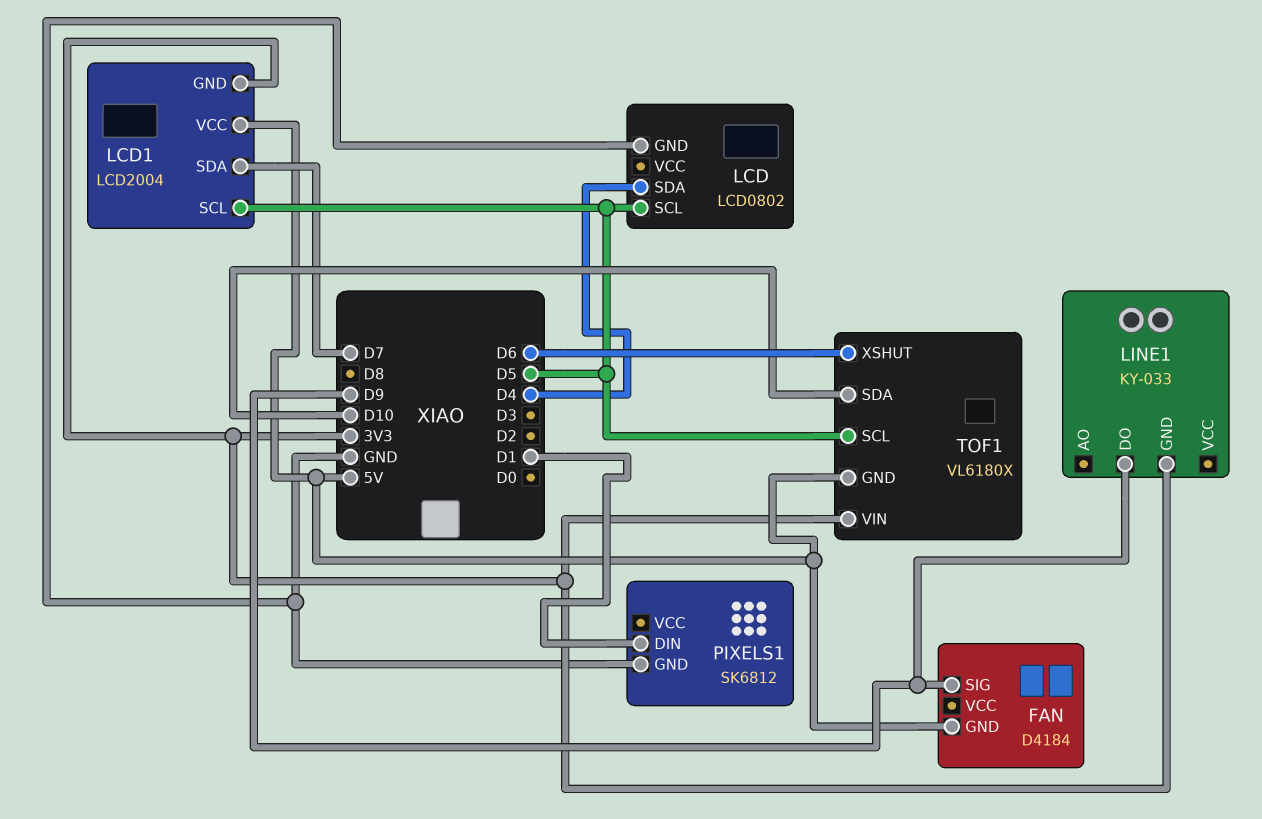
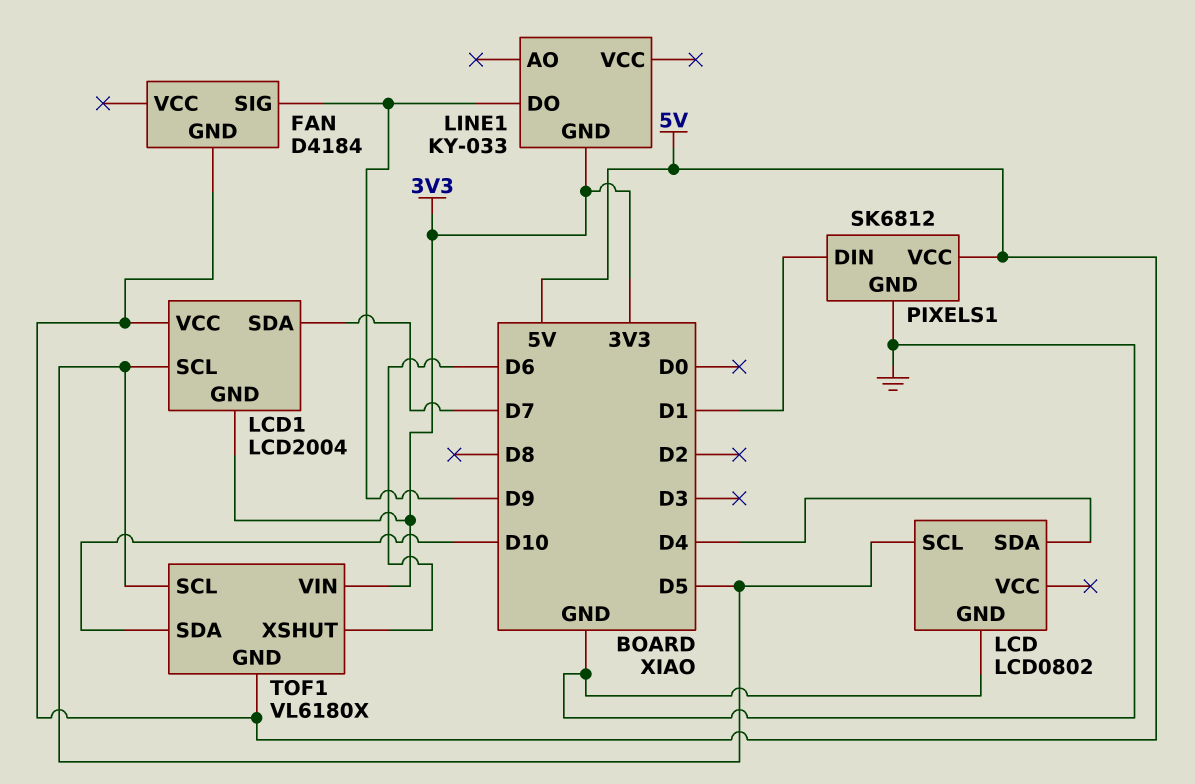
PIXELS1 pin VCC: none -> 5V

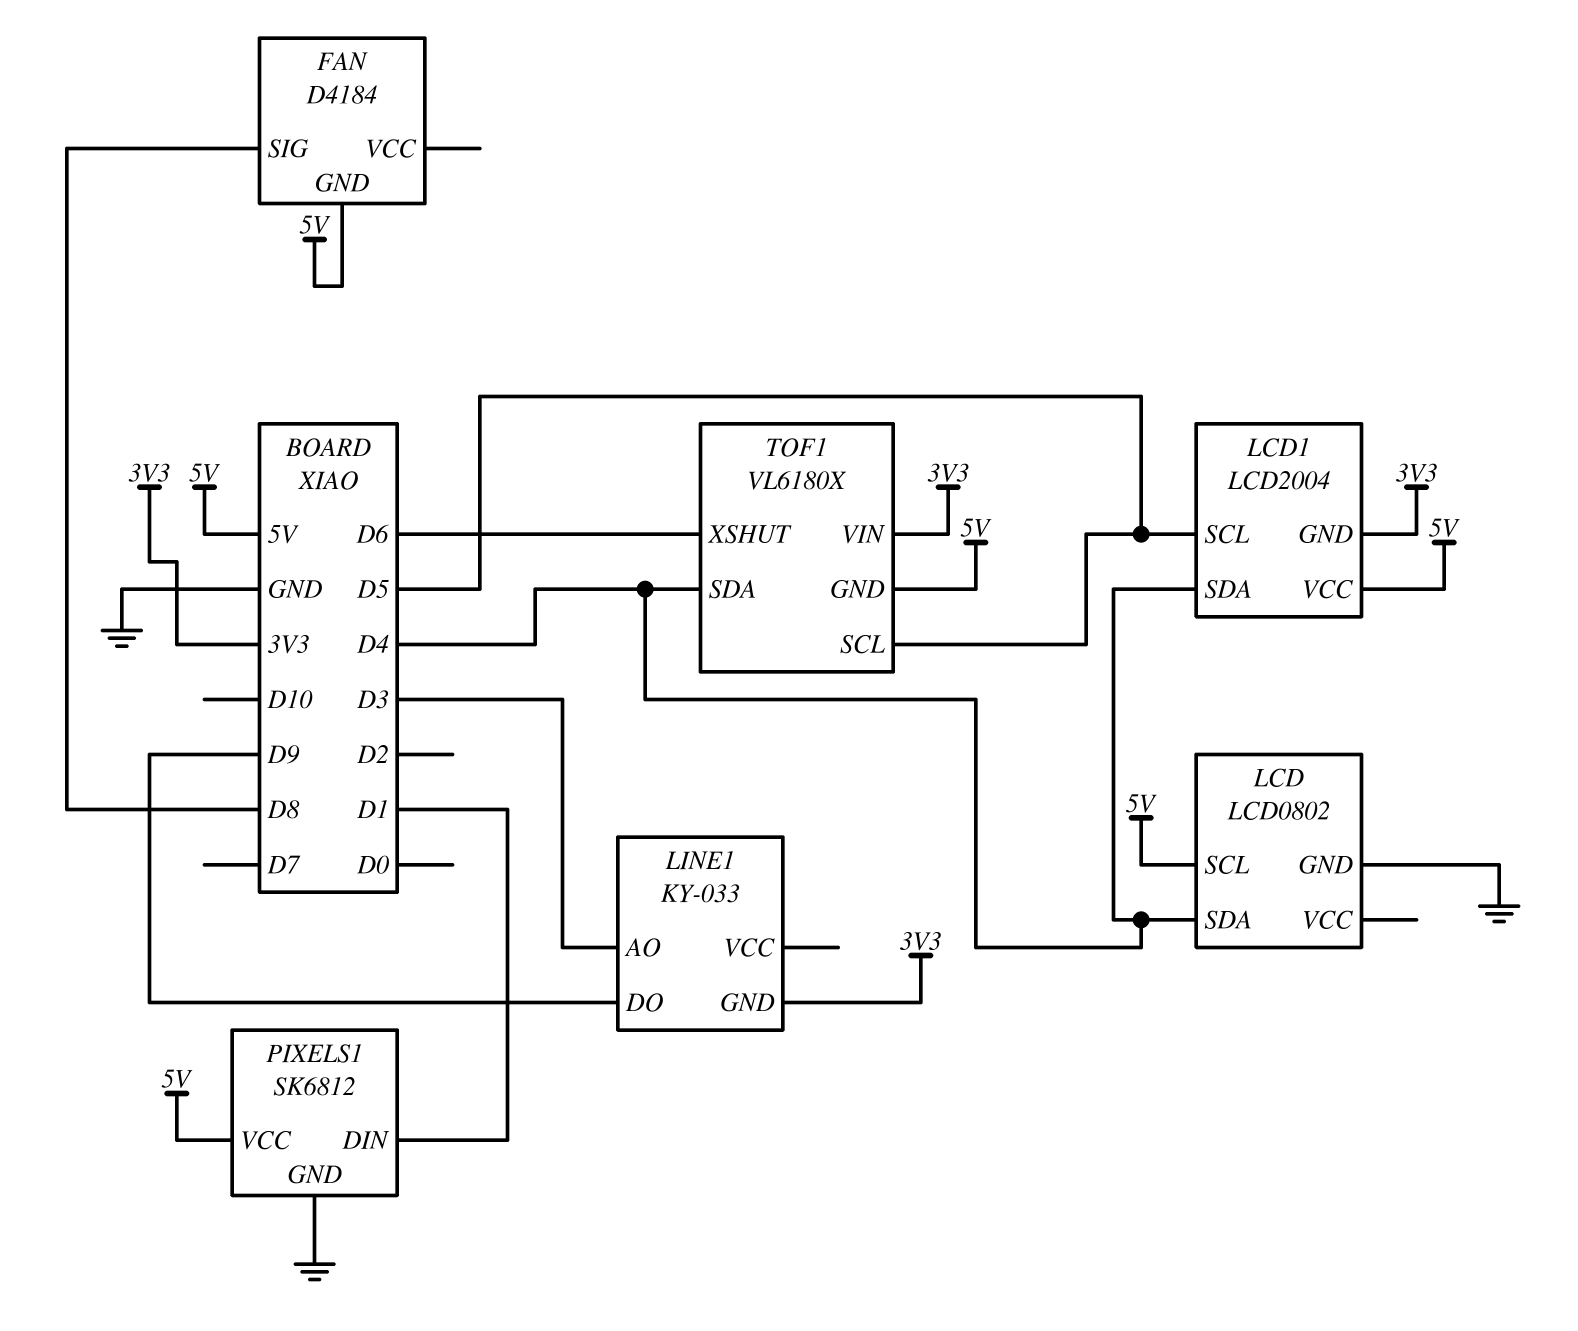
FAN pin SIG: D9 -> D8
LCD pin SCL: D5 -> 5V
LCD1 pin SDA: D7 -> D4
LINE1 pin AO: none -> D3
TOF1 pin SDA: D10 -> D4

